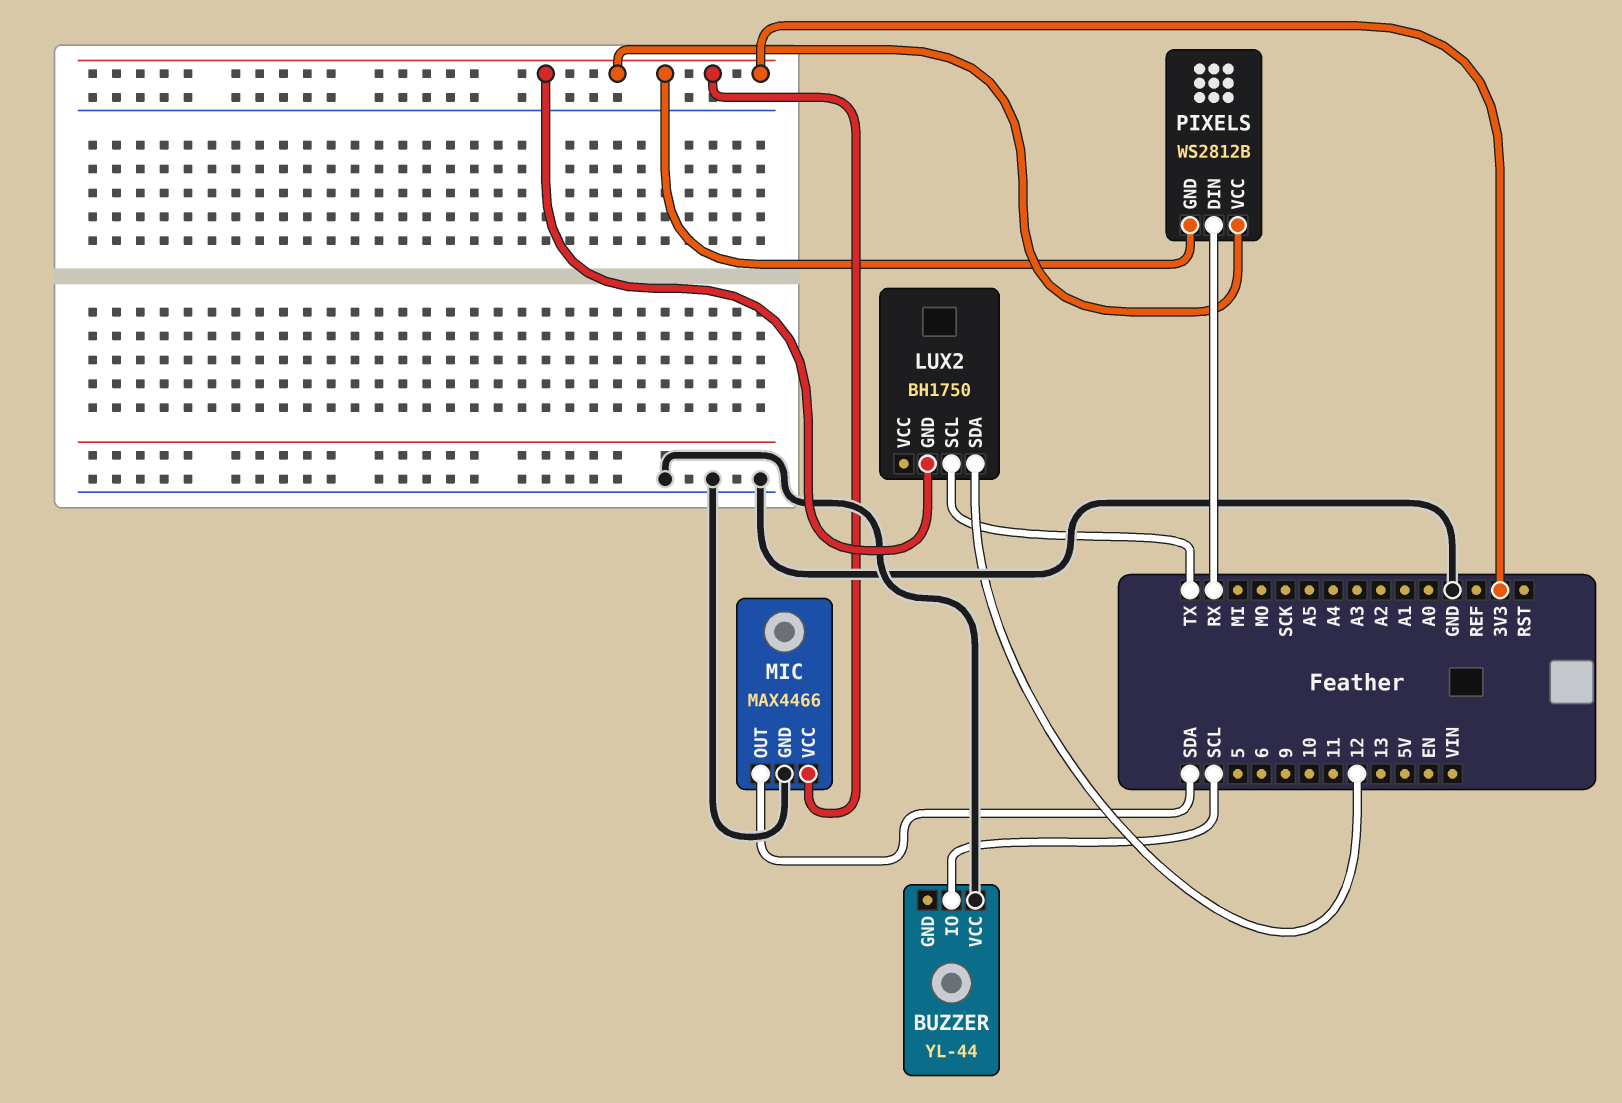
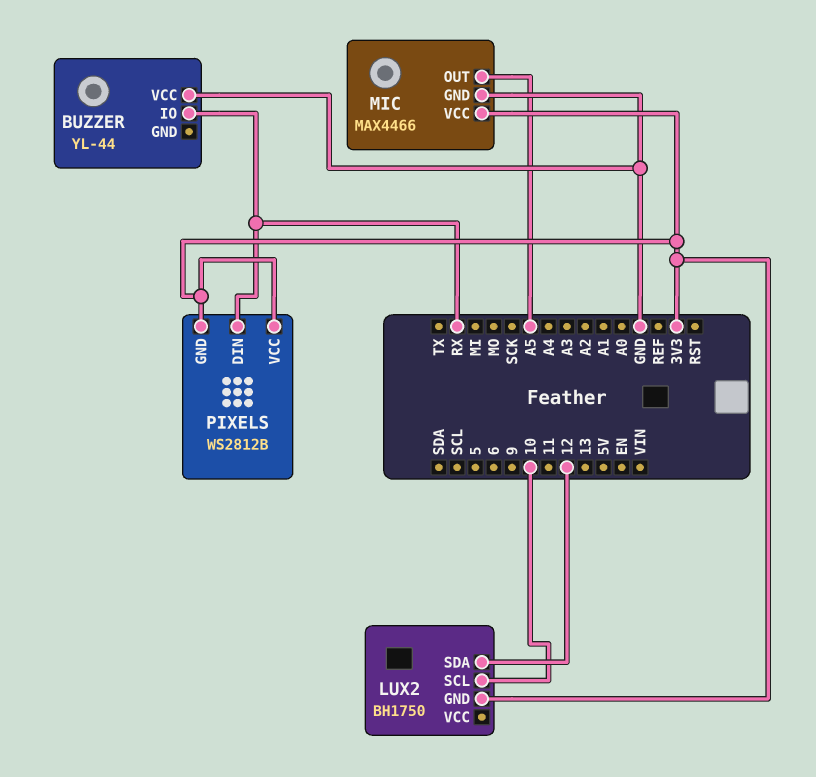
BUZZER pin IO: SCL -> RX
LUX2 pin SCL: TX -> 10
MIC pin OUT: SDA -> A5

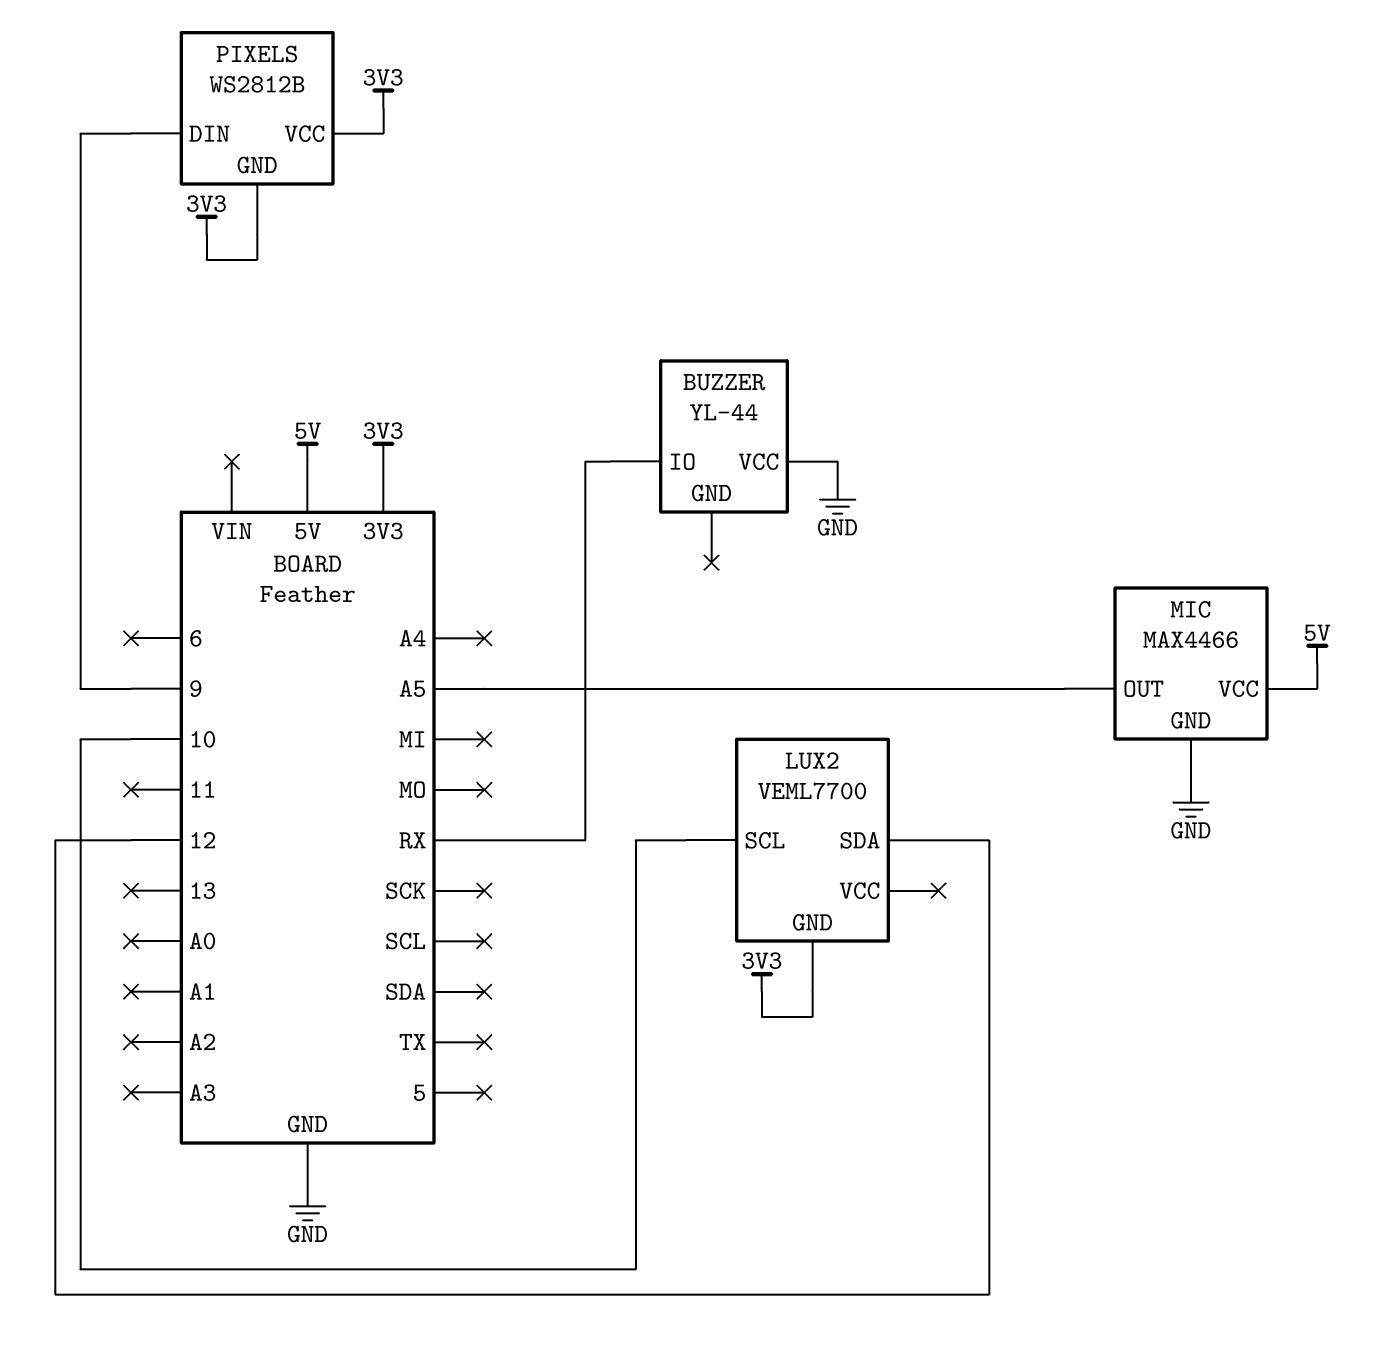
LUX2: BH1750 -> VEML7700
MIC pin VCC: 3V3 -> 5V
PIXELS pin DIN: RX -> 9

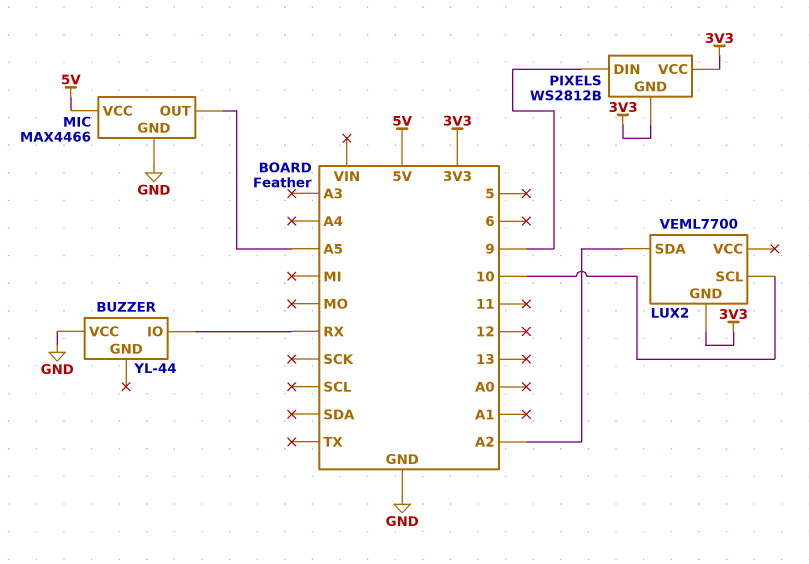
LUX2 pin SDA: 12 -> A2

